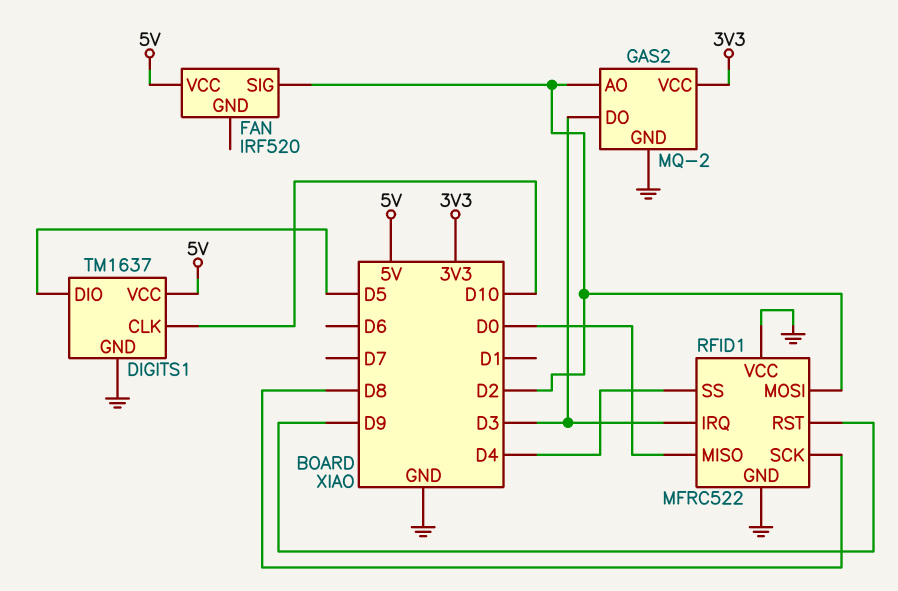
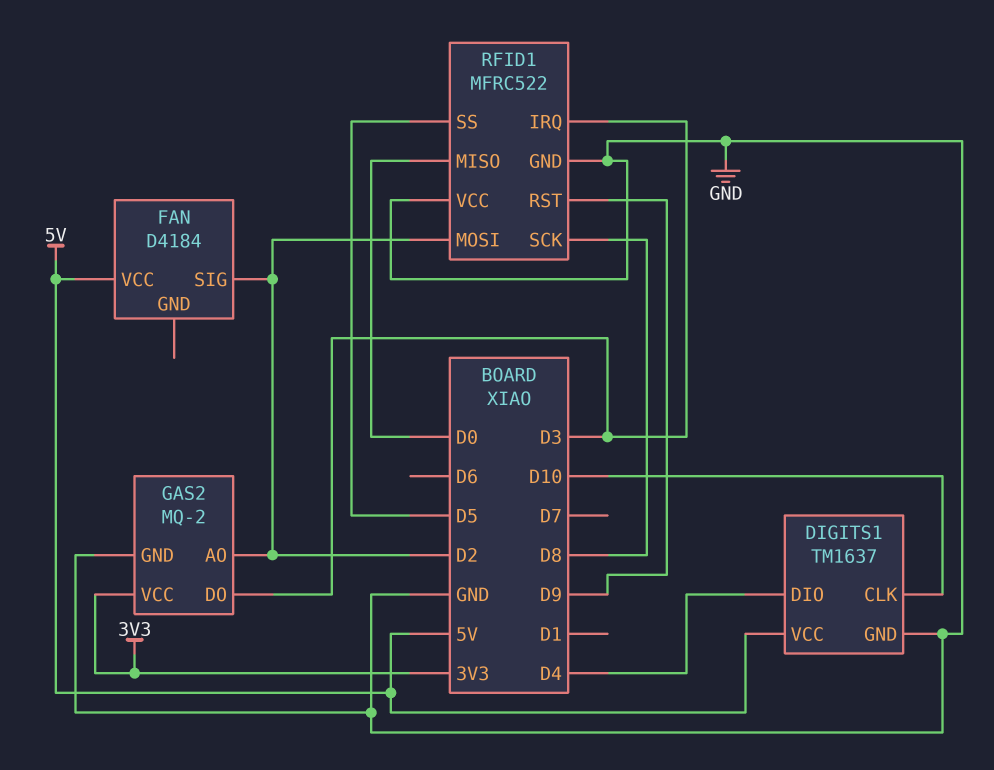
DIGITS1 pin DIO: D5 -> D4
FAN: IRF520 -> D4184
RFID1 pin SS: D4 -> D5

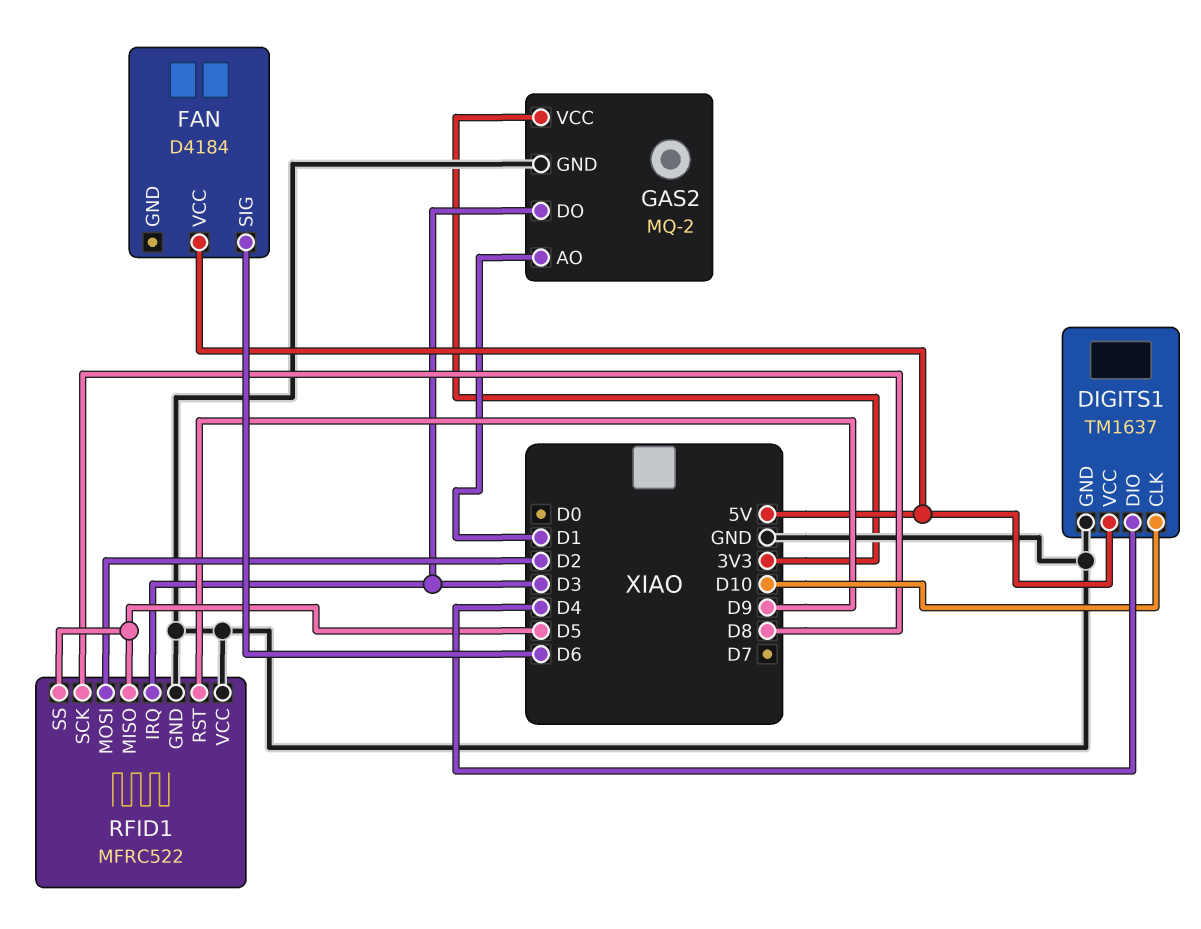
FAN pin SIG: D2 -> D6
GAS2 pin AO: D2 -> D1
RFID1 pin MISO: D0 -> D5

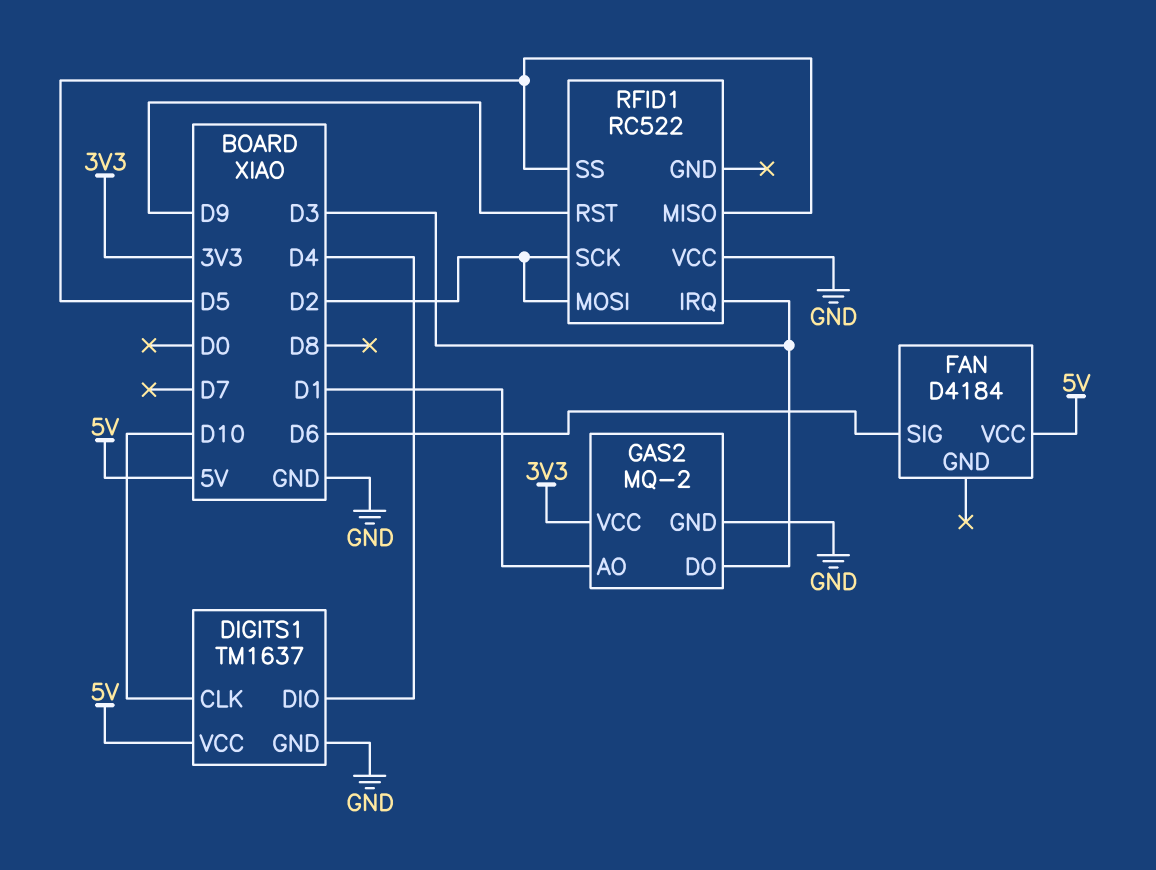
RFID1: MFRC522 -> RC522
RFID1 pin GND: GND -> none
RFID1 pin SCK: D8 -> D2

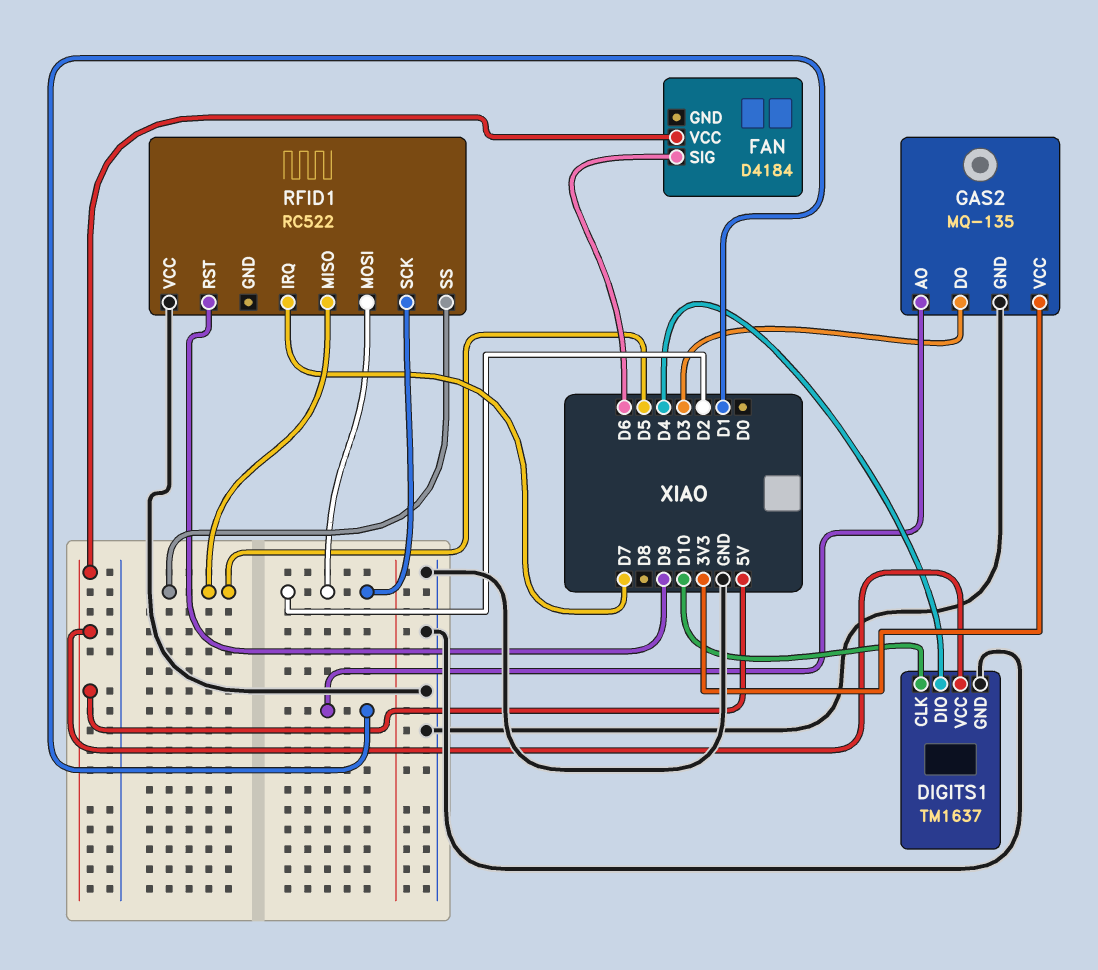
GAS2: MQ-2 -> MQ-135
RFID1 pin IRQ: D3 -> D7

